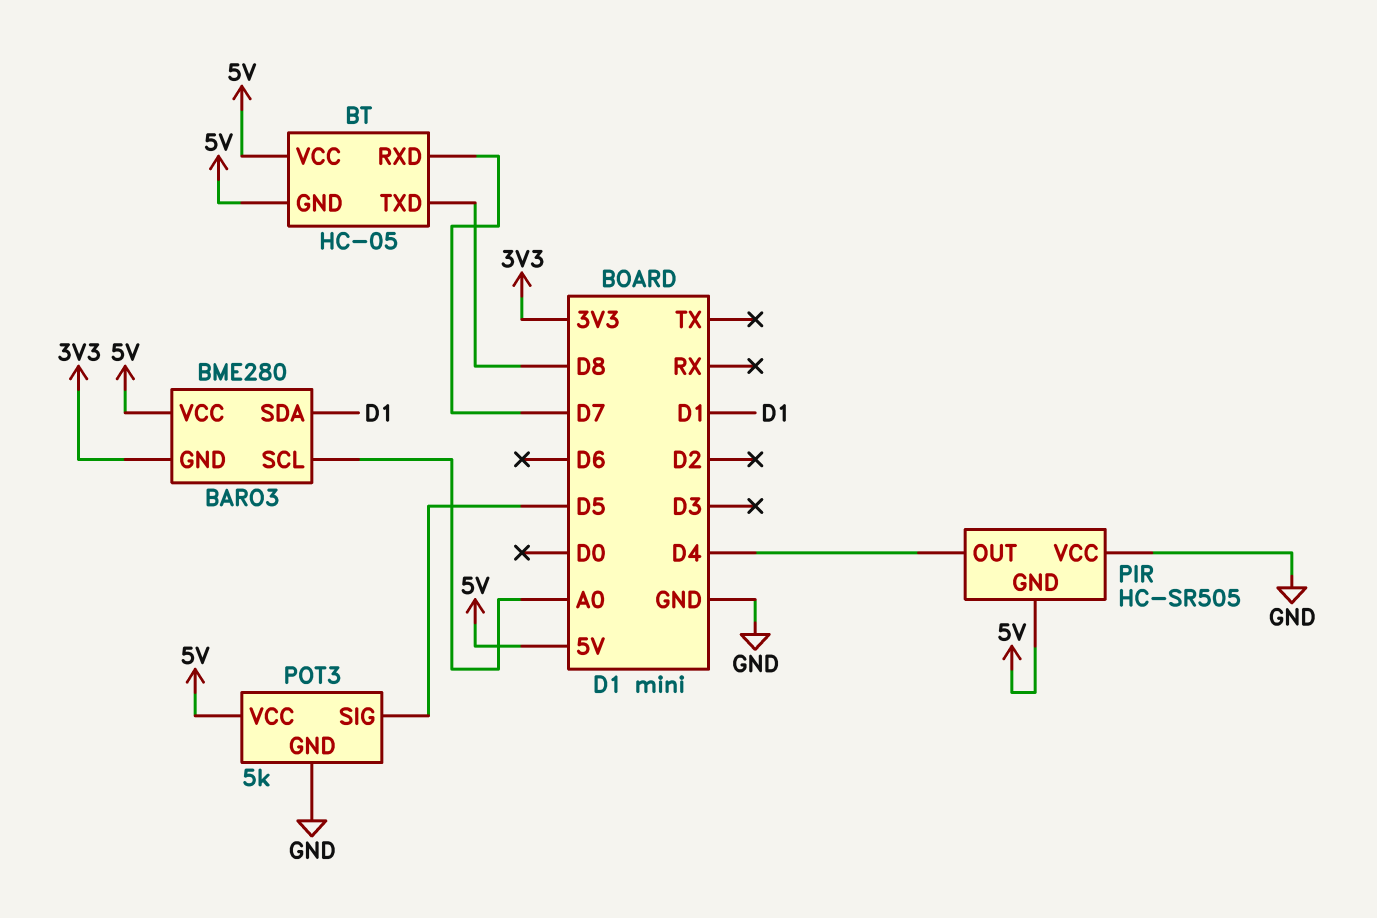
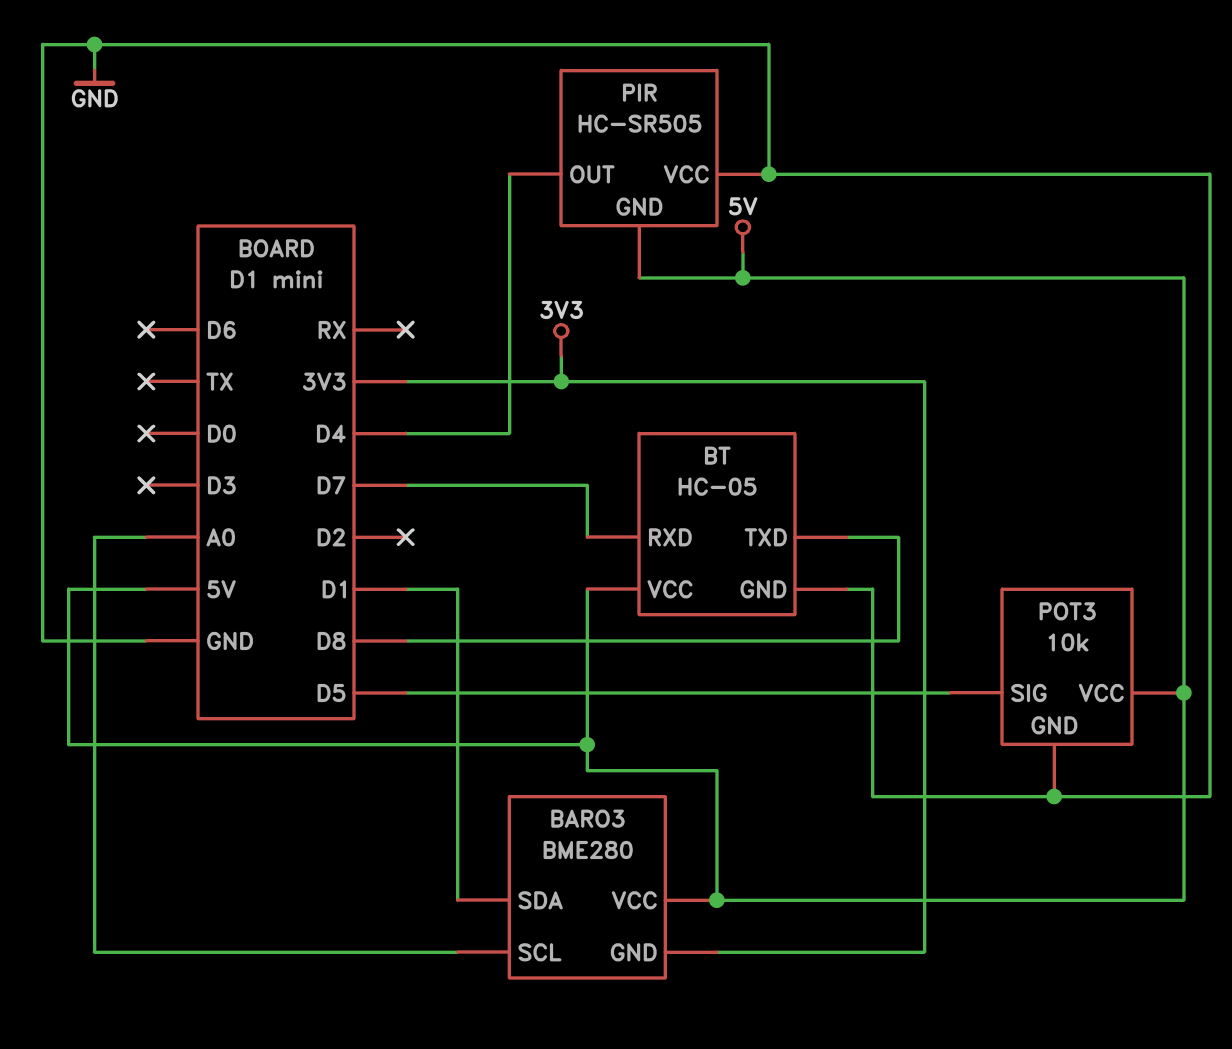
BT pin GND: 5V -> GND
POT3: 5k -> 10k

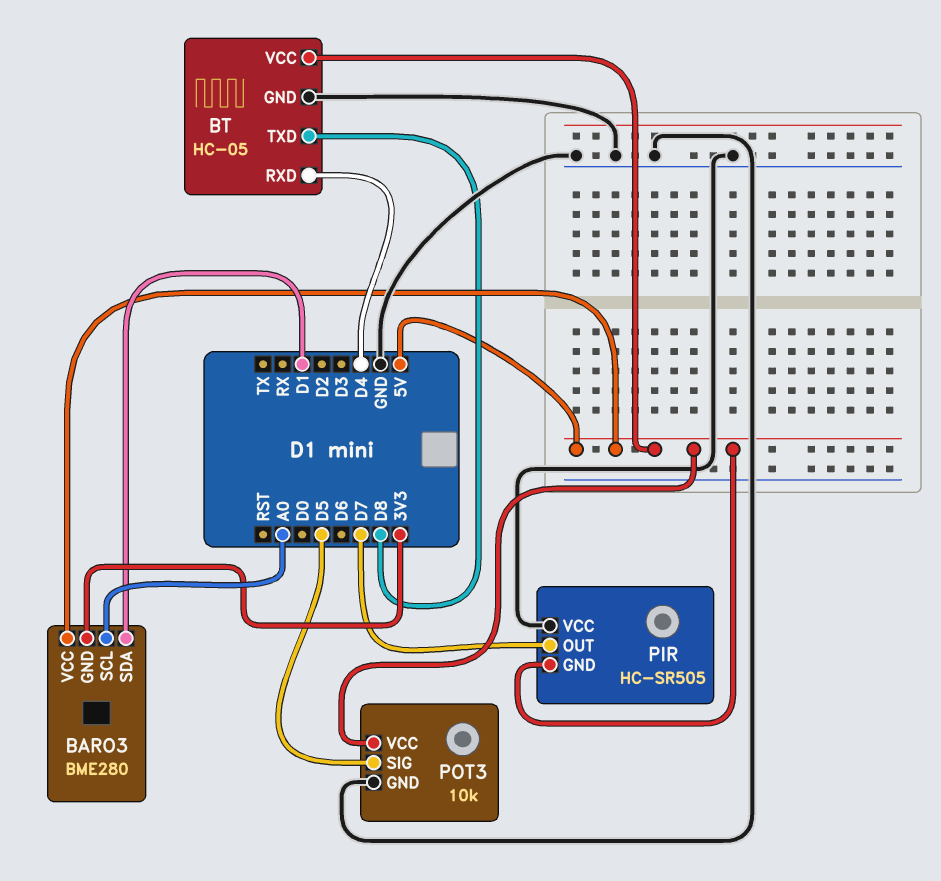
BT pin RXD: D7 -> D4
PIR pin OUT: D4 -> D7

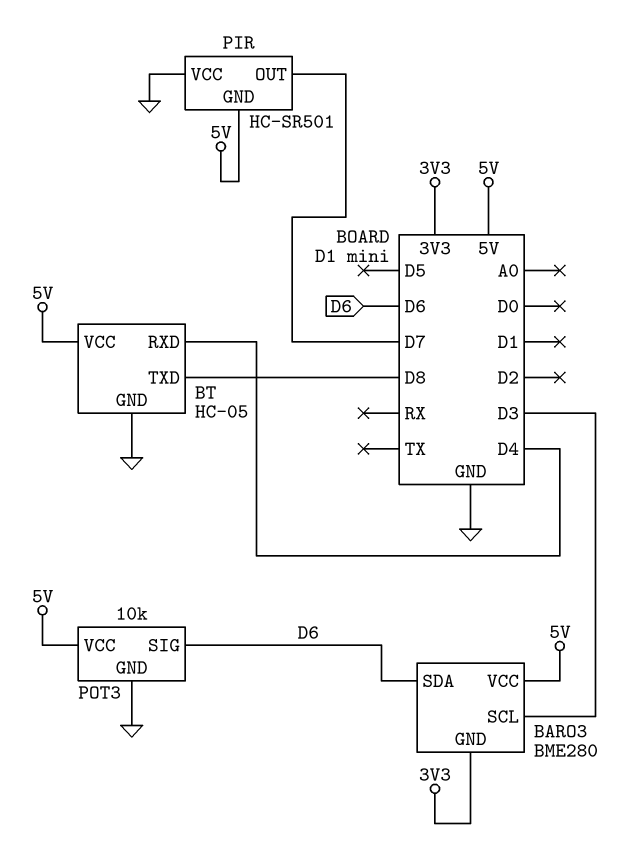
BARO3 pin SCL: A0 -> D3
BARO3 pin SDA: D1 -> D6
PIR: HC-SR505 -> HC-SR501
POT3 pin SIG: D5 -> D6

